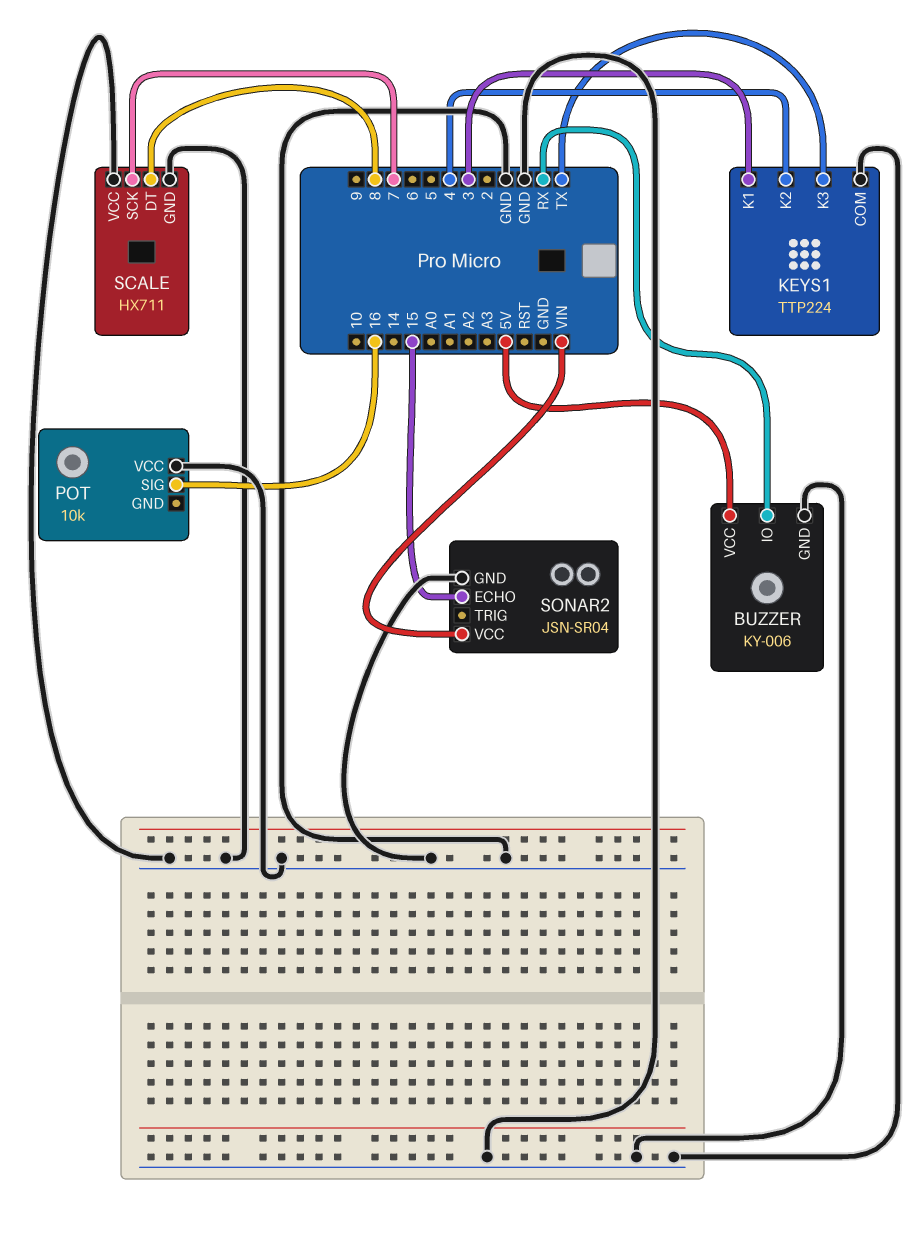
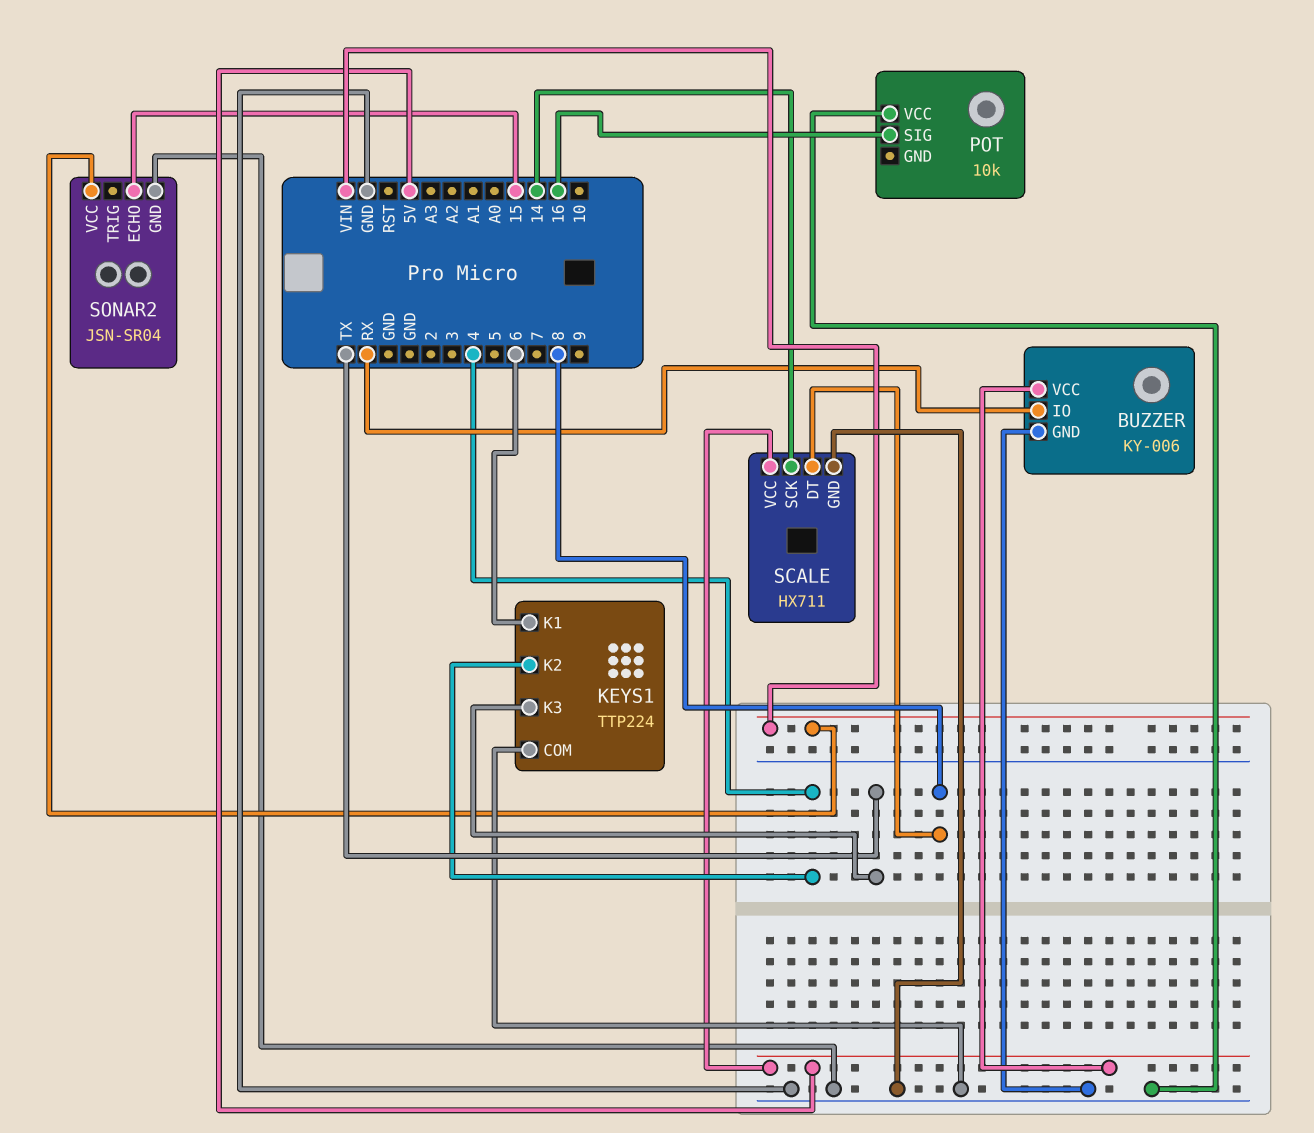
KEYS1 pin K1: 3 -> 6
SCALE pin SCK: 7 -> 14
SCALE pin VCC: GND -> 5V

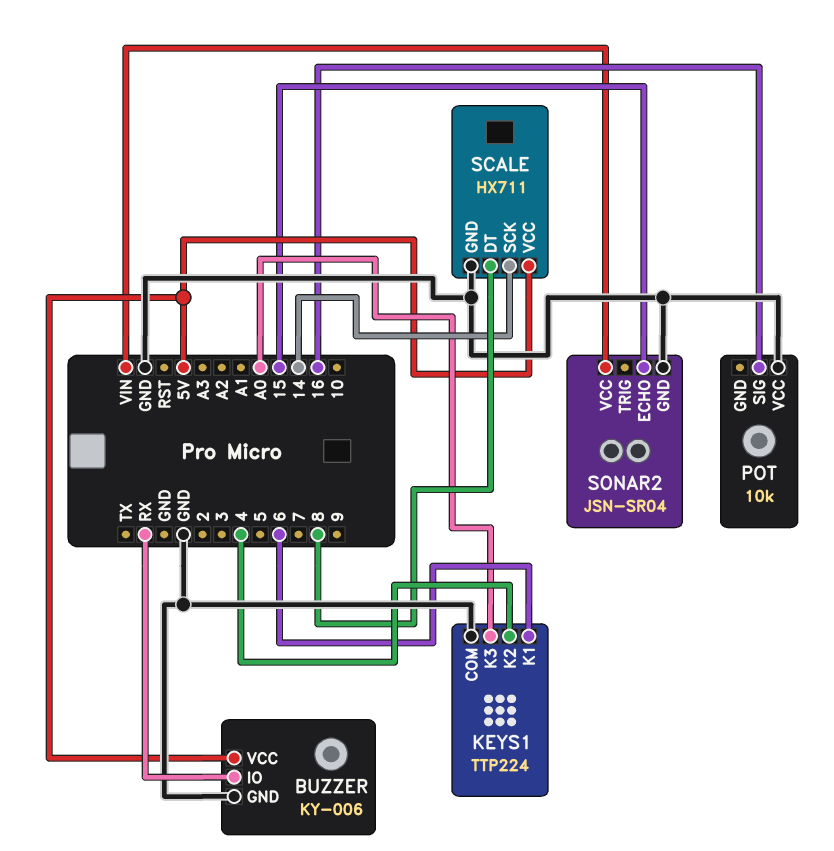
KEYS1 pin K3: TX -> A0

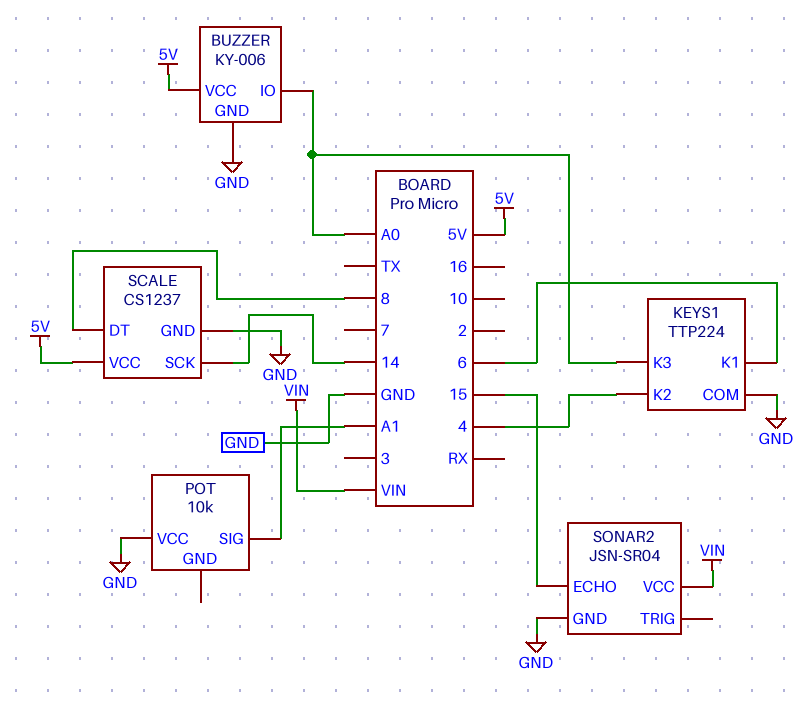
BUZZER pin IO: RX -> A0
POT pin SIG: 16 -> A1
SCALE: HX711 -> CS1237

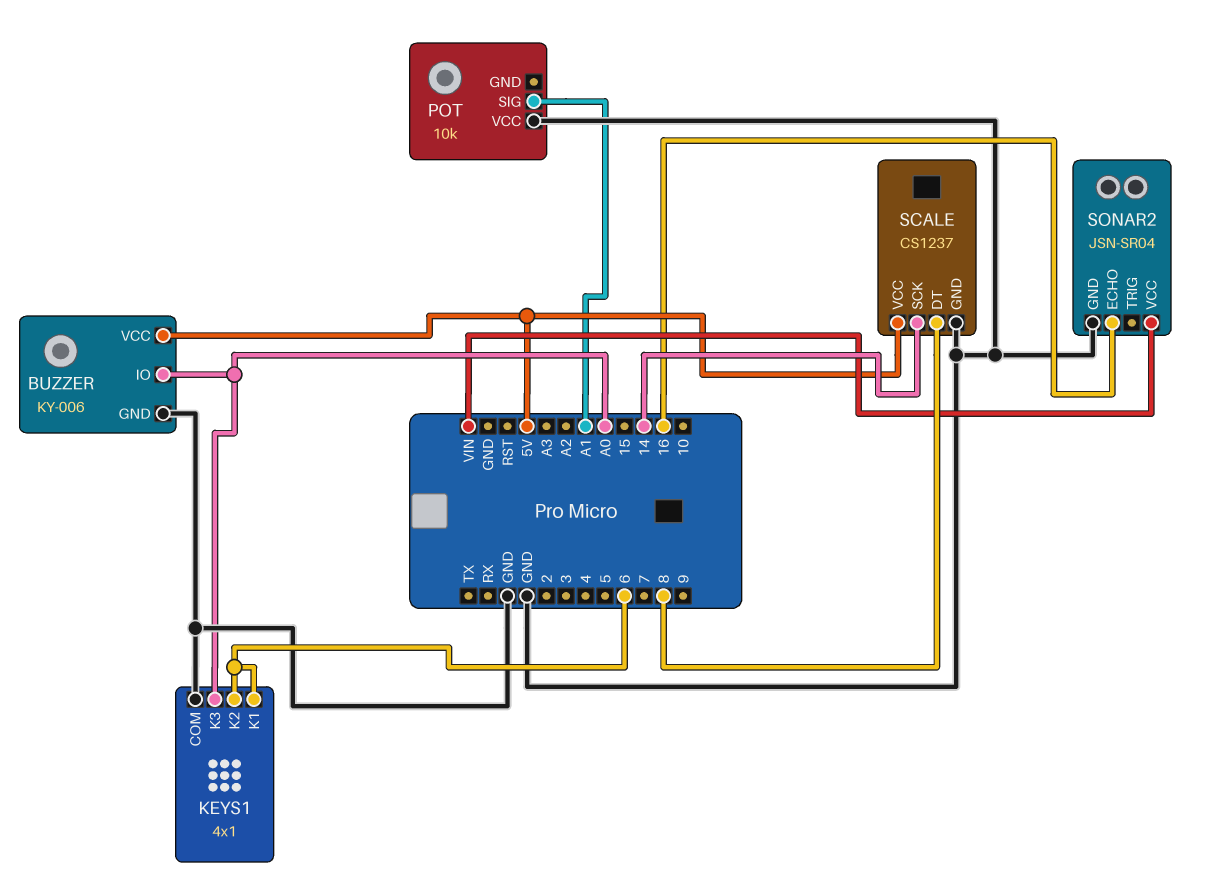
KEYS1: TTP224 -> 4x1
KEYS1 pin K2: 4 -> 6
SONAR2 pin ECHO: 15 -> 16

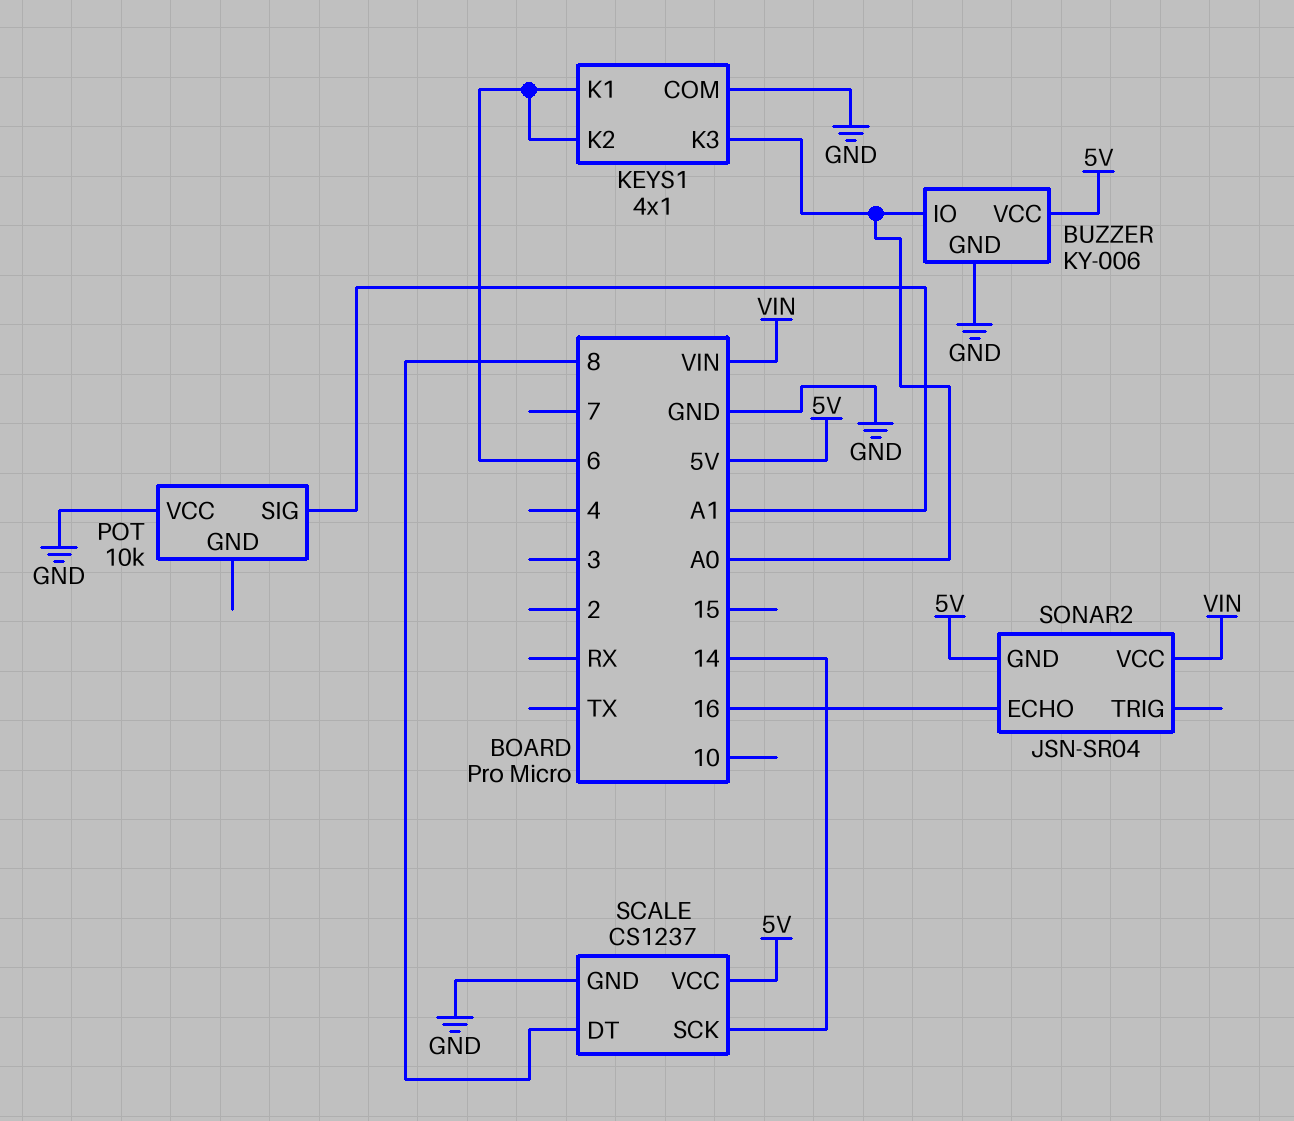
SONAR2 pin GND: GND -> 5V

